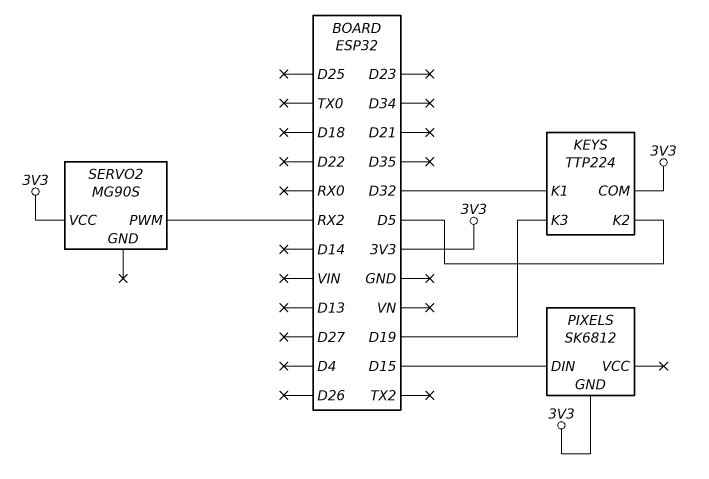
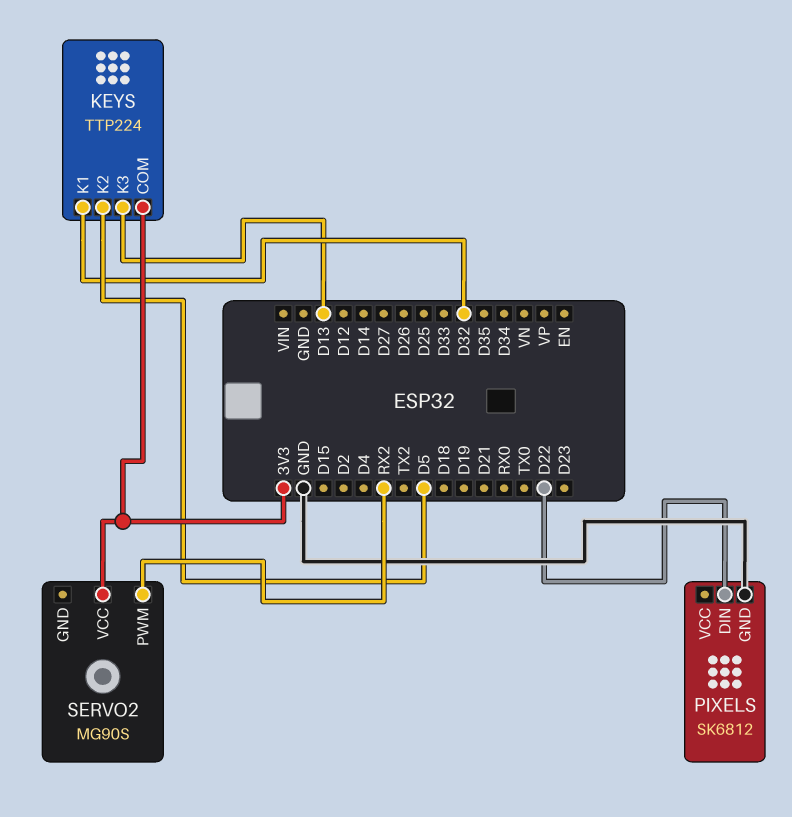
KEYS pin K3: D19 -> D13
PIXELS pin DIN: D15 -> D22
PIXELS pin GND: 3V3 -> GND

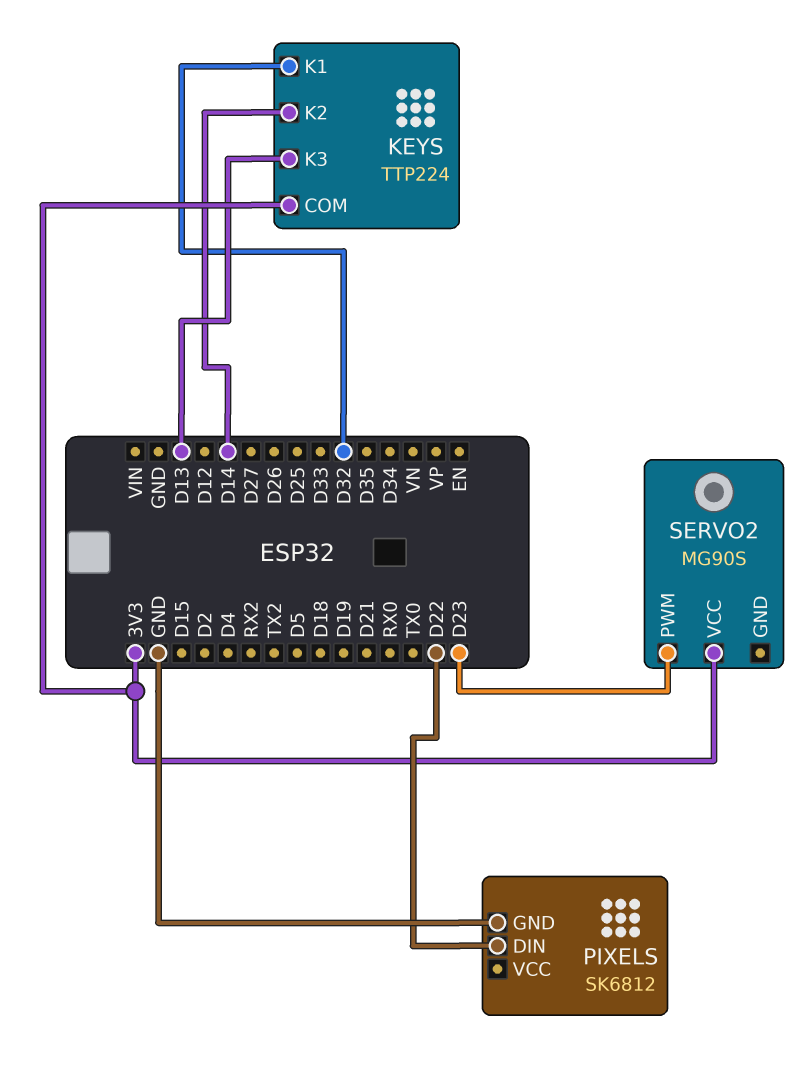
KEYS pin K2: D5 -> D14
SERVO2 pin PWM: RX2 -> D23

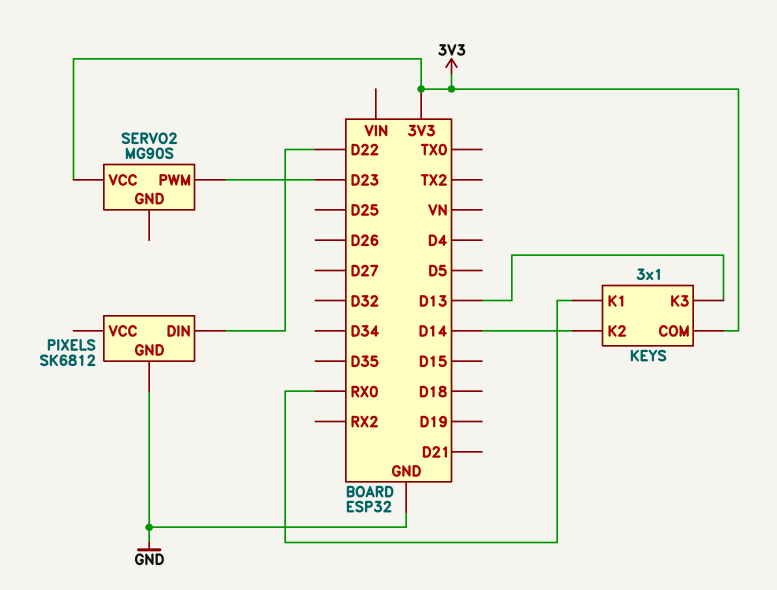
KEYS: TTP224 -> 3x1
KEYS pin K1: D32 -> RX0

